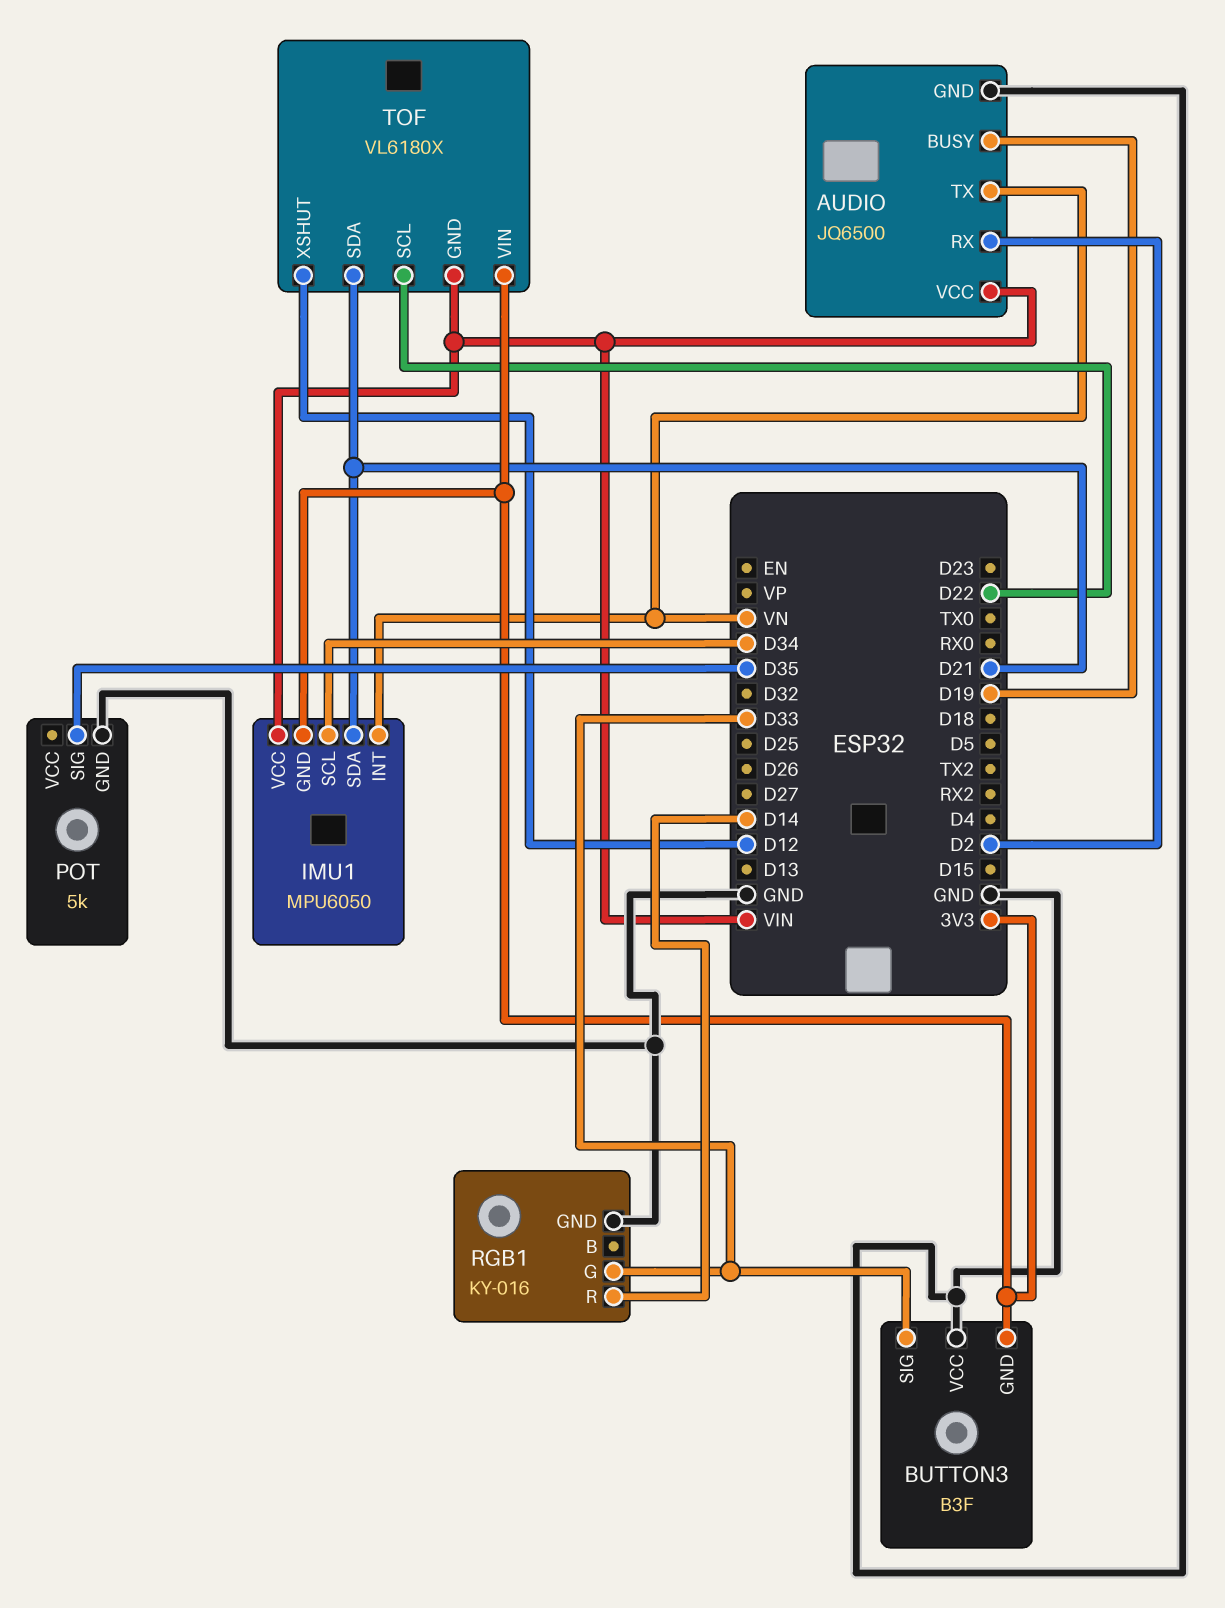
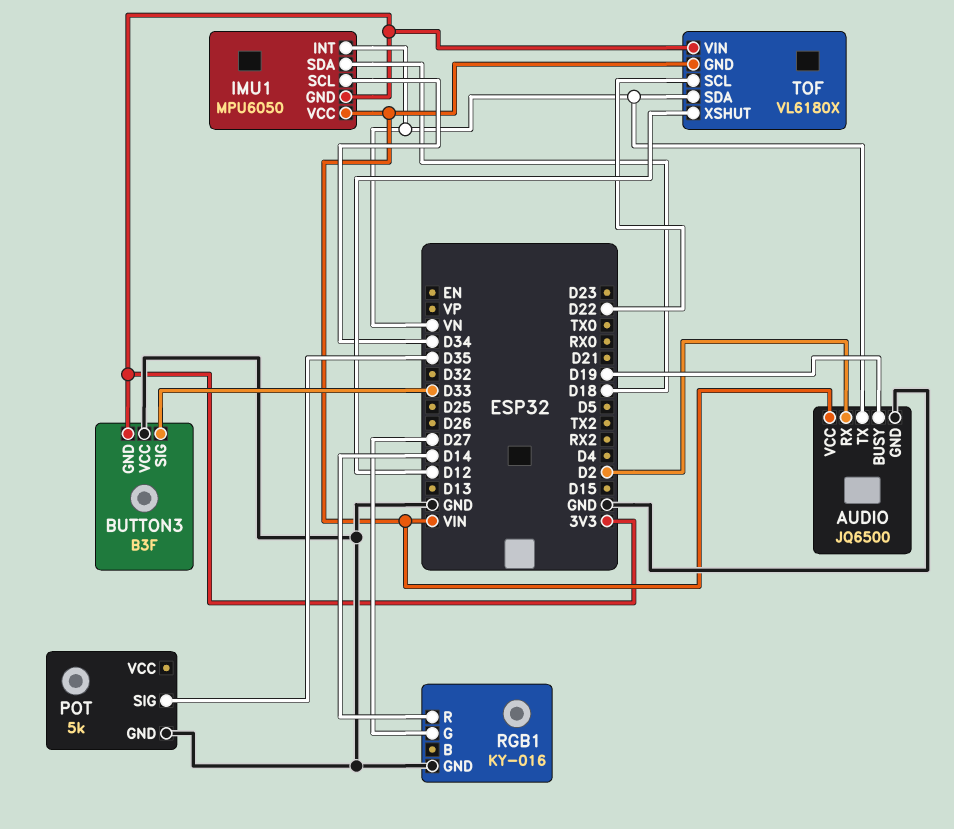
IMU1 pin SDA: D21 -> D18
RGB1 pin G: D33 -> D27
TOF pin SDA: D21 -> VN

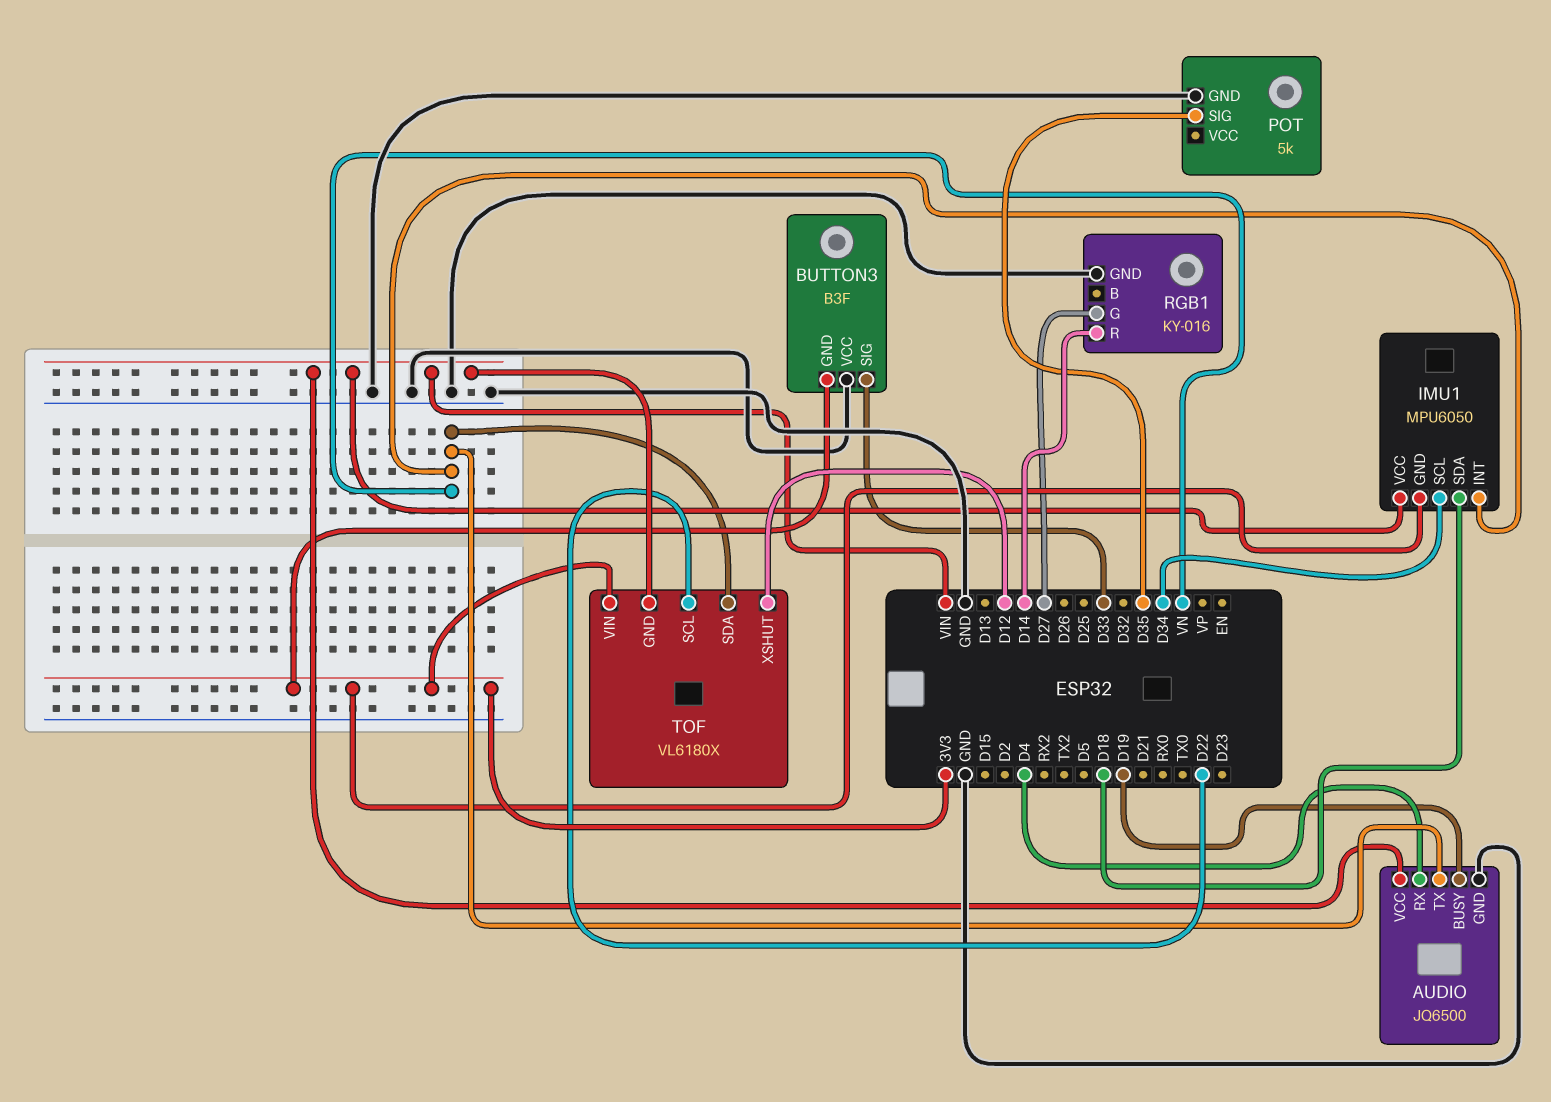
AUDIO pin RX: D2 -> D4

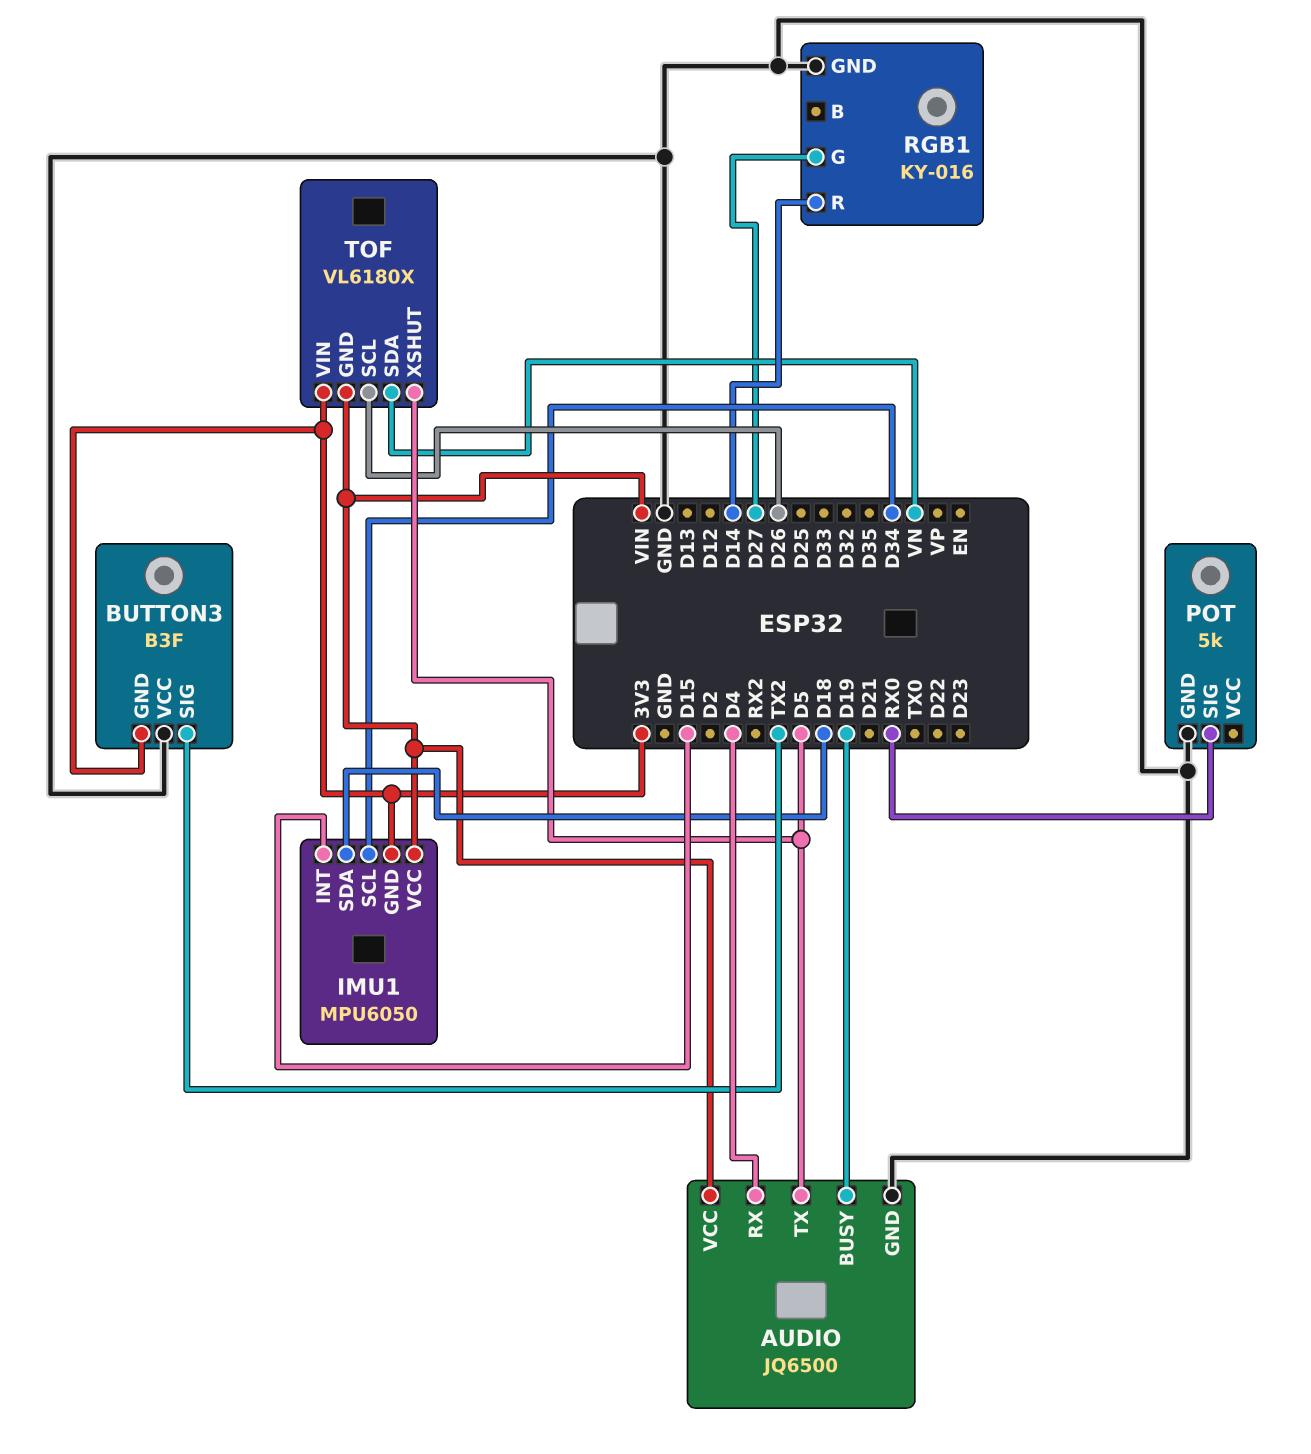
AUDIO pin TX: VN -> D5
BUTTON3 pin SIG: D33 -> TX2
IMU1 pin INT: VN -> D15
POT pin SIG: D35 -> RX0
TOF pin SCL: D22 -> D26
TOF pin XSHUT: D12 -> D5

